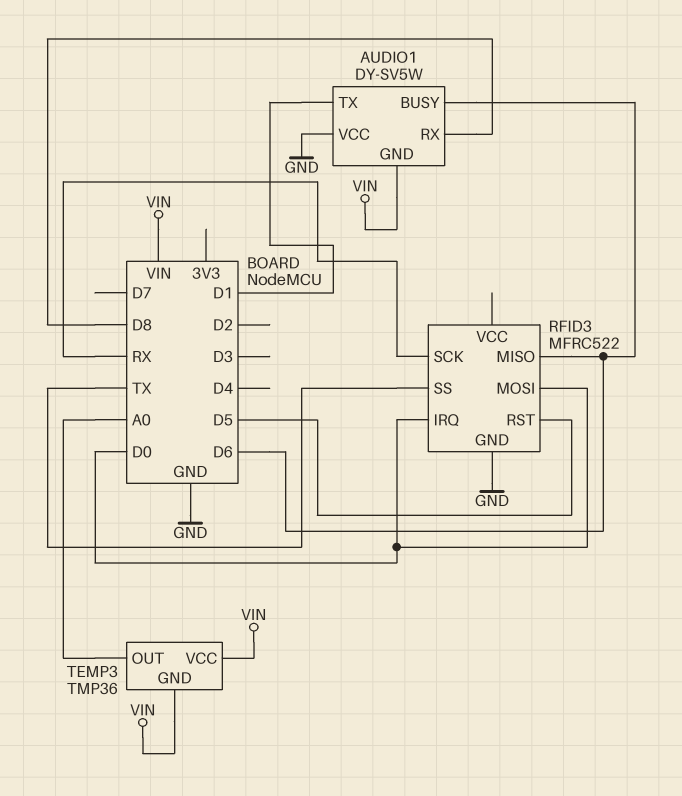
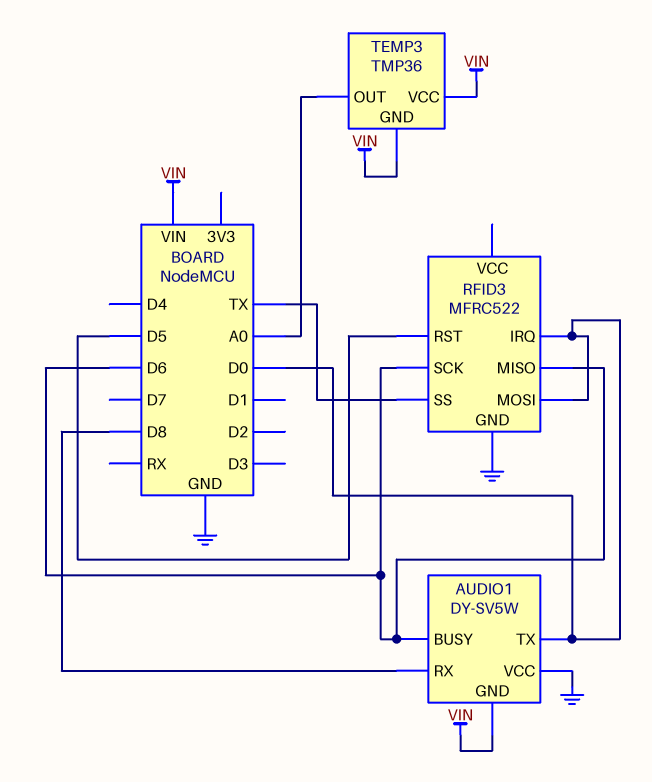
AUDIO1 pin TX: D1 -> D0
RFID3 pin SCK: RX -> D6

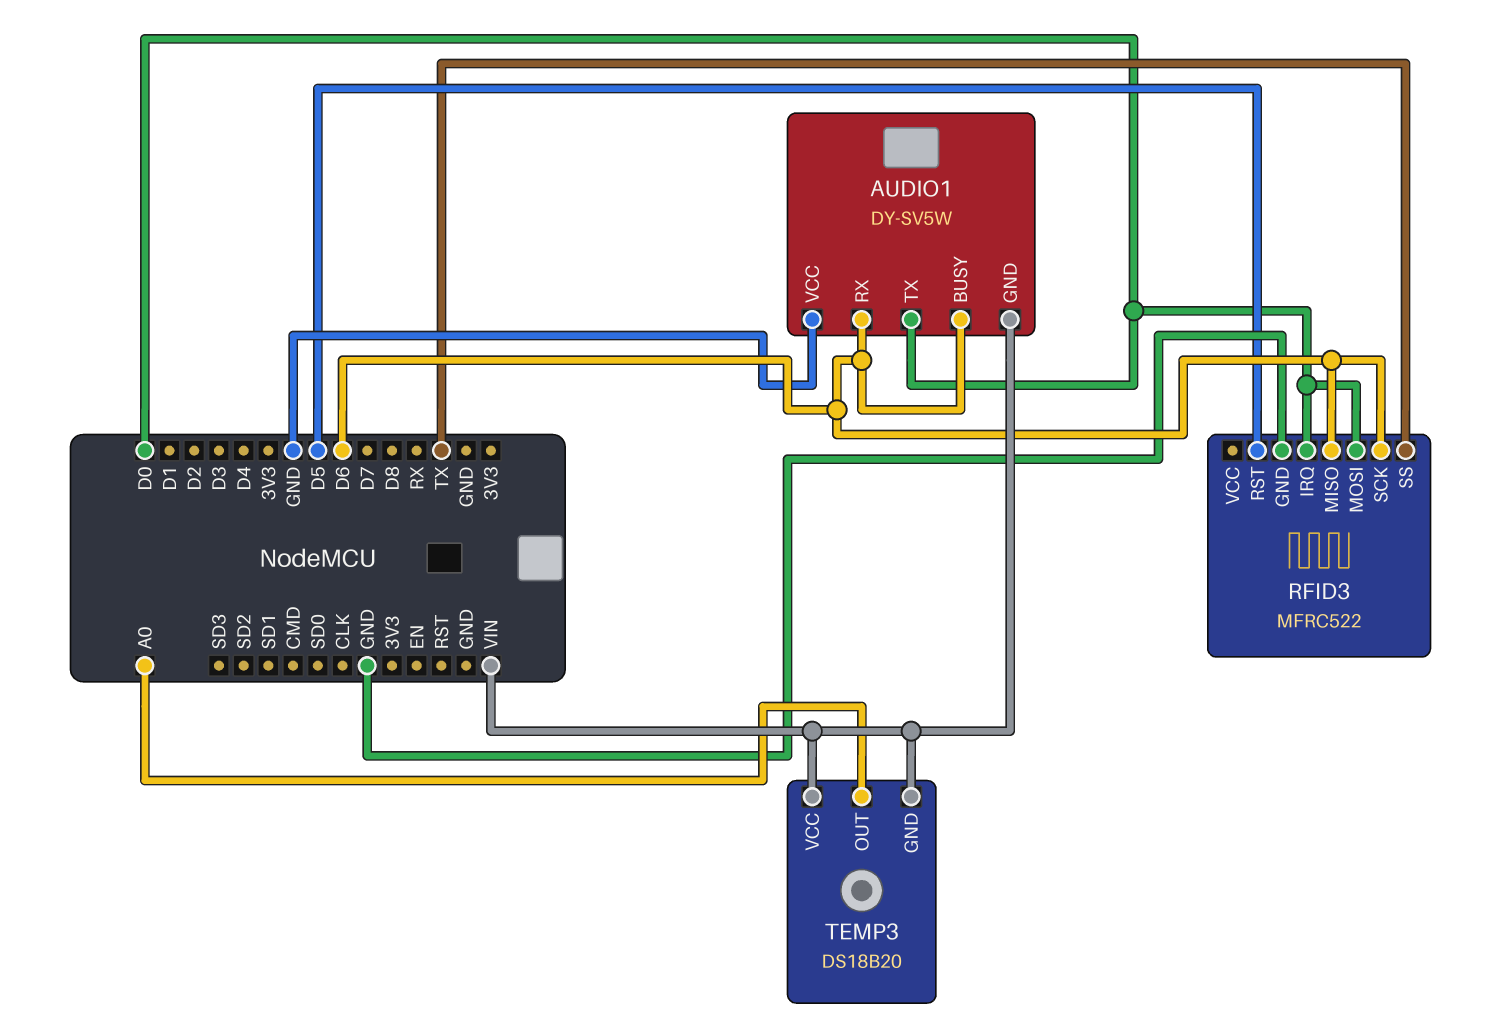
AUDIO1 pin RX: D8 -> D6
TEMP3: TMP36 -> DS18B20

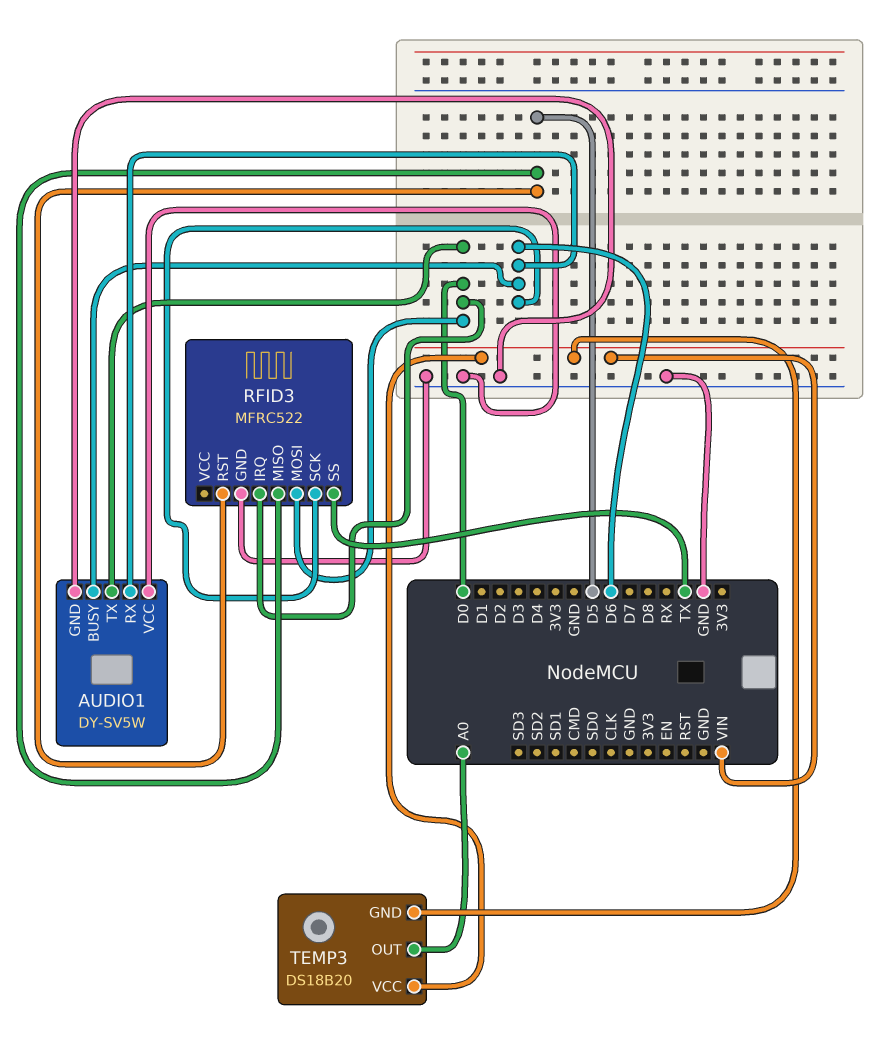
AUDIO1 pin GND: VIN -> GND
RFID3 pin MISO: D6 -> D5

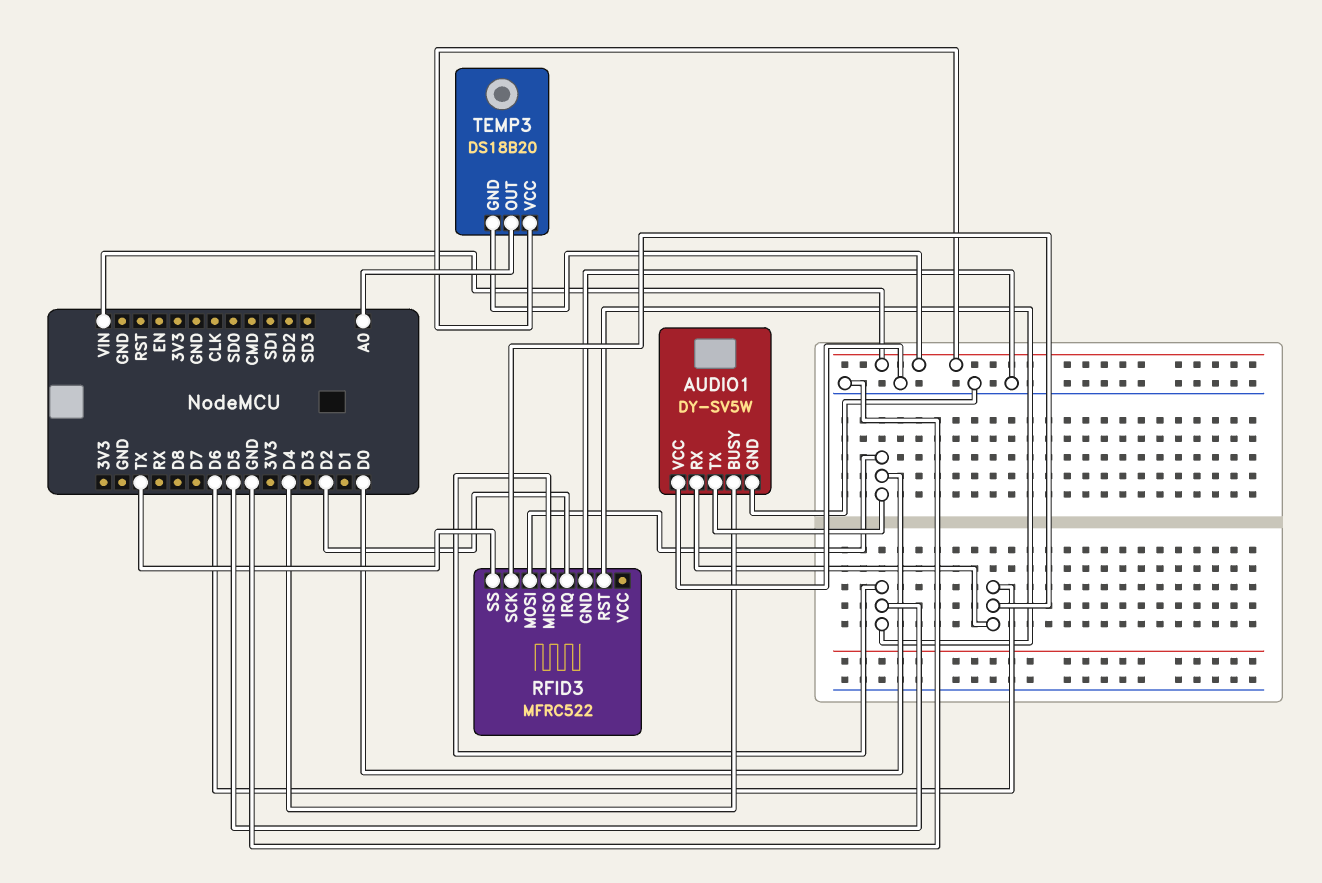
AUDIO1 pin BUSY: D6 -> D4
RFID3 pin IRQ: D0 -> D2

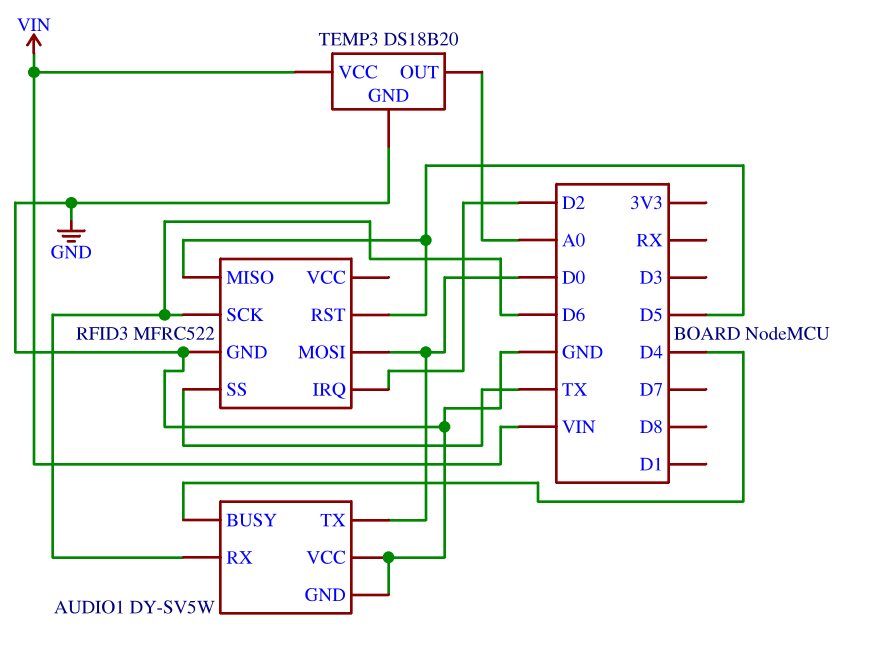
TEMP3 pin GND: VIN -> GND

